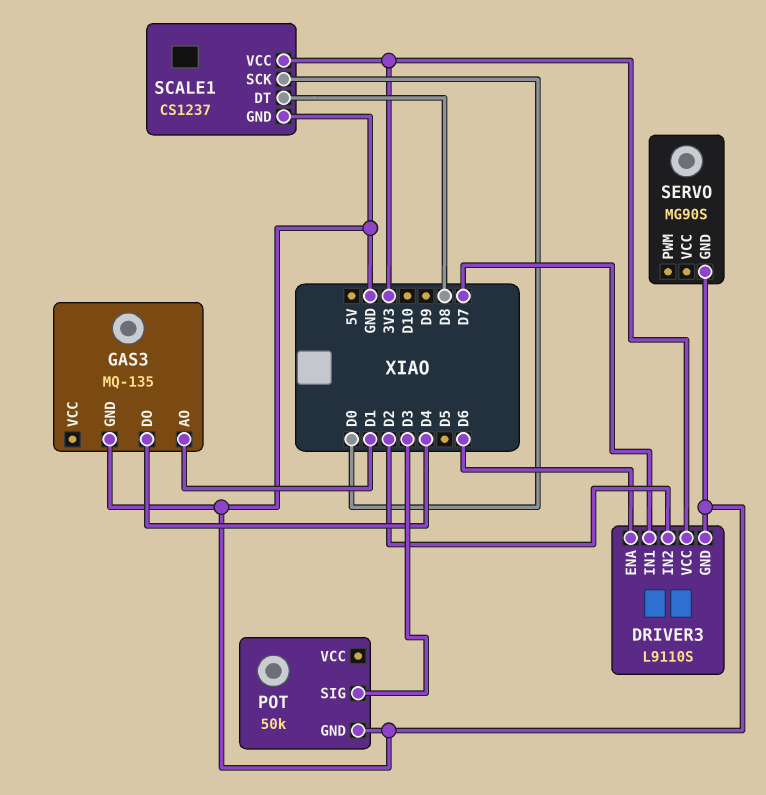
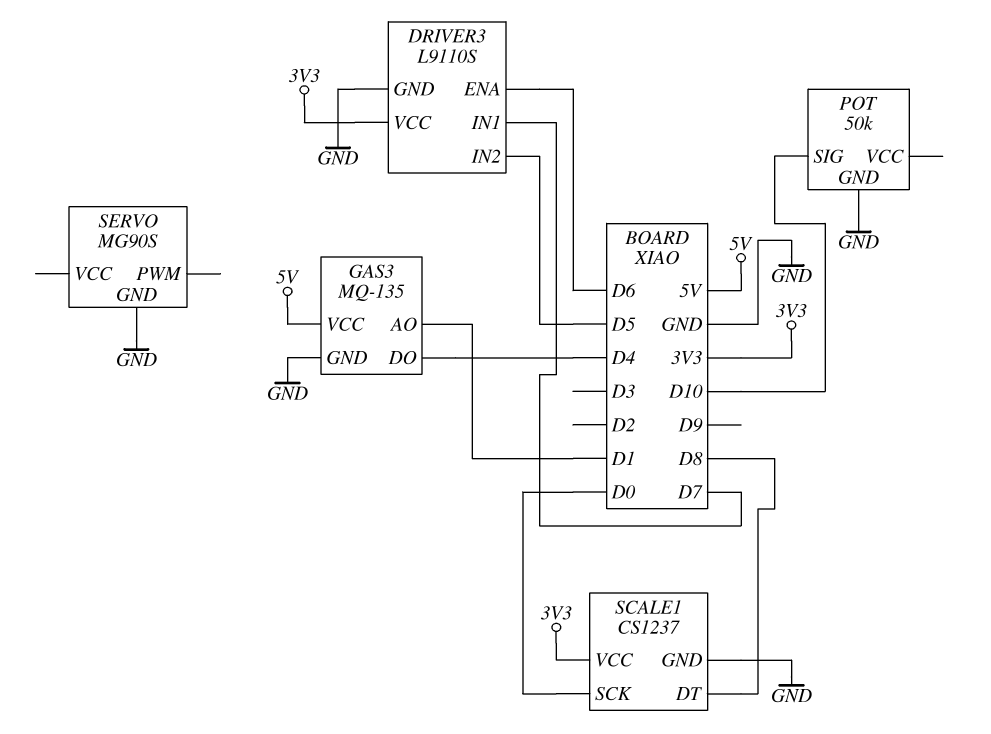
DRIVER3 pin IN2: D2 -> D5
GAS3 pin VCC: none -> 5V
POT pin SIG: D3 -> D10

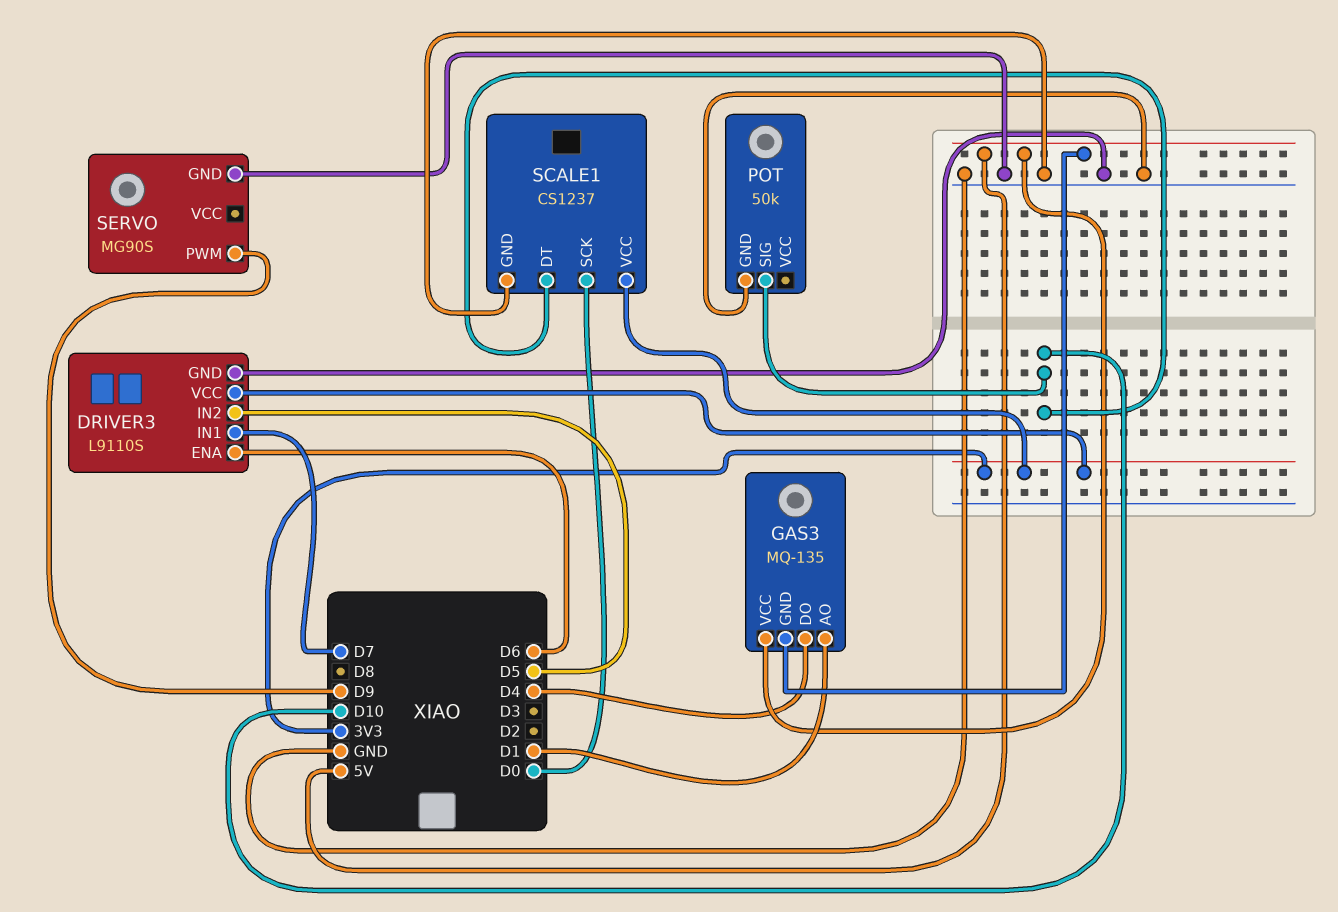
GAS3 pin GND: GND -> 5V
SCALE1 pin DT: D8 -> D10
SERVO pin PWM: none -> D9

